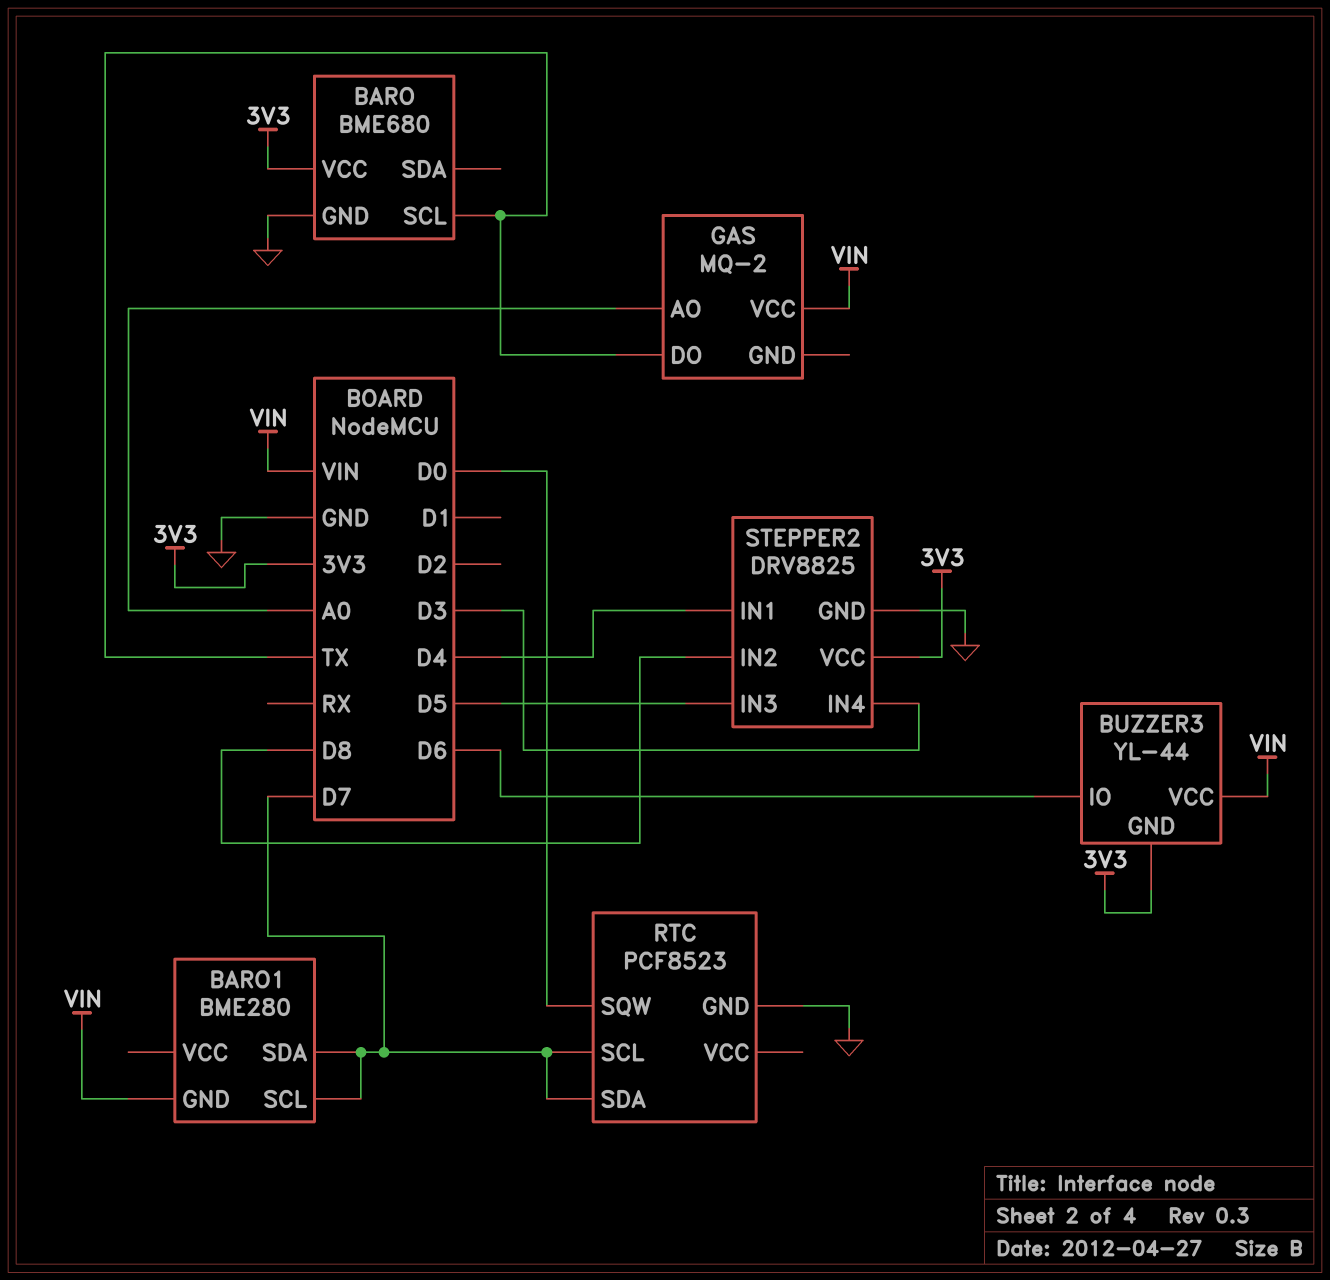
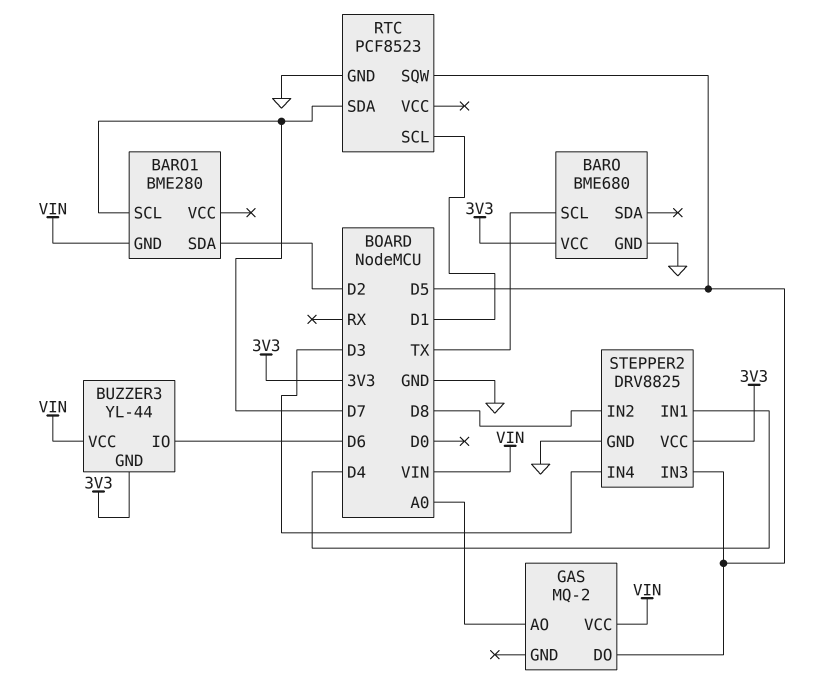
BARO1 pin SDA: D7 -> D2
GAS pin DO: TX -> D5
RTC pin SCL: D7 -> D1
RTC pin SQW: D0 -> D5

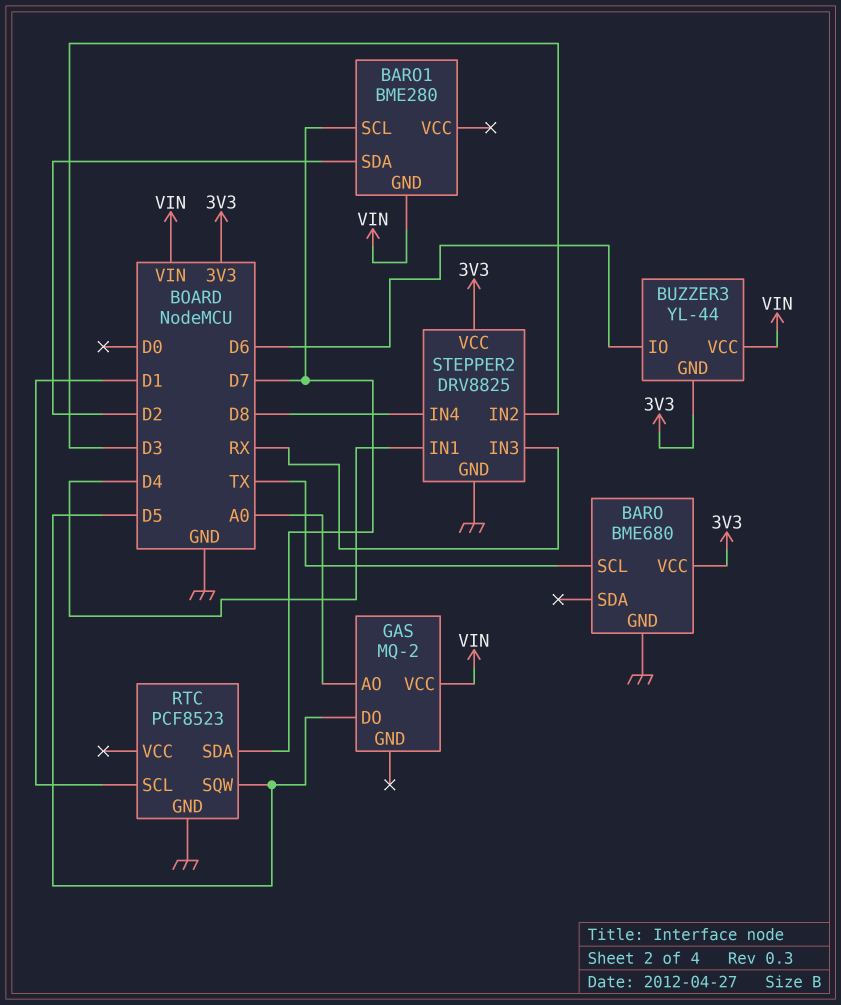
STEPPER2 pin IN2: D8 -> D3
STEPPER2 pin IN3: D5 -> RX
STEPPER2 pin IN4: D3 -> D8

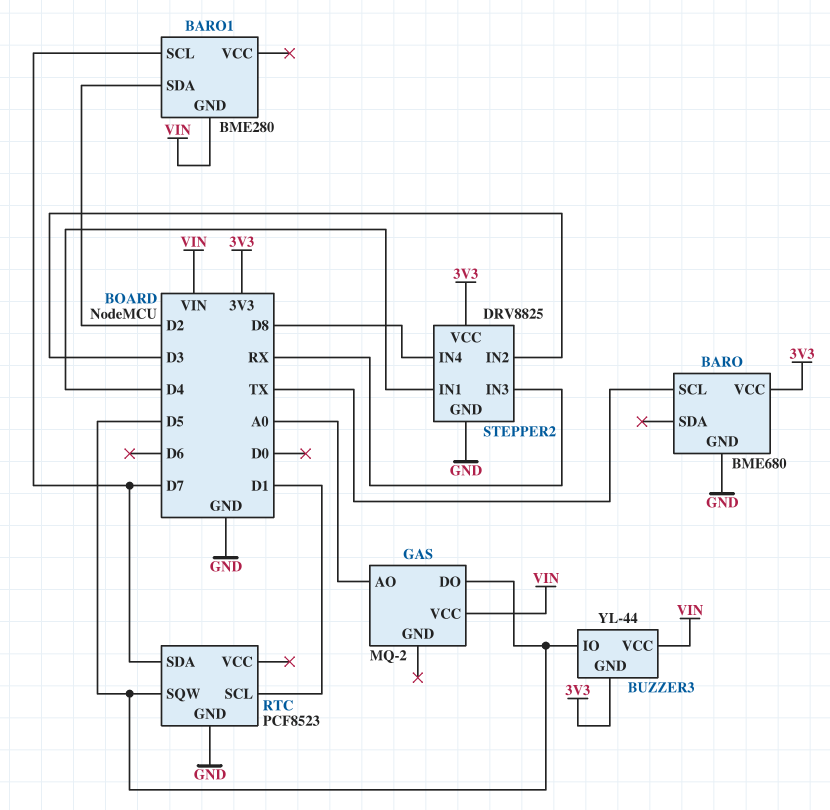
BUZZER3 pin IO: D6 -> D5

